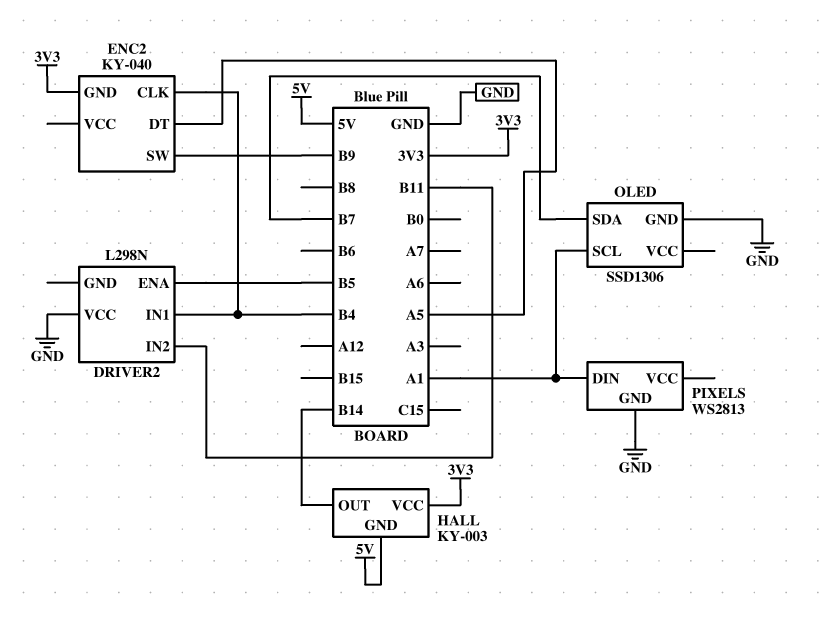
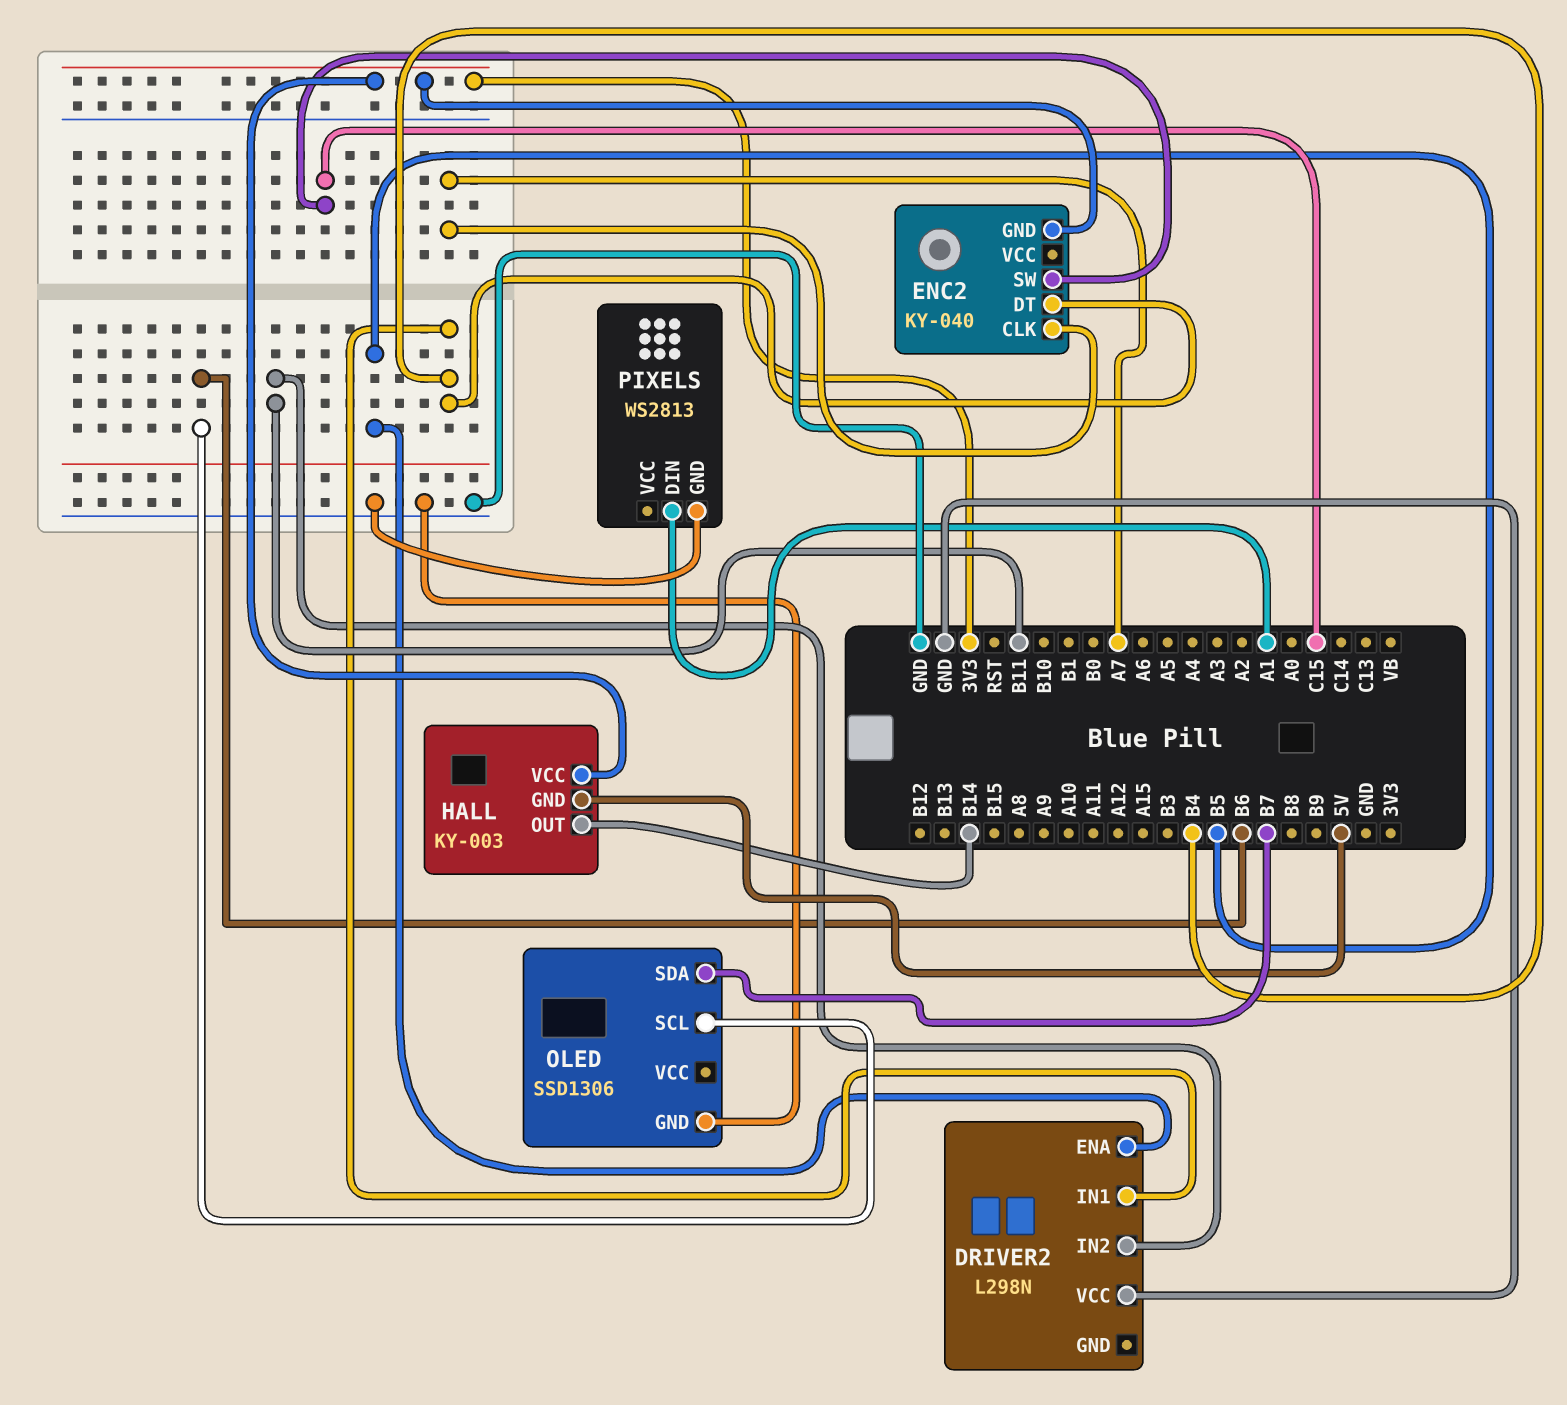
ENC2 pin CLK: B4 -> A7
ENC2 pin DT: A5 -> B4
ENC2 pin SW: B9 -> C15
OLED pin SCL: A1 -> B6

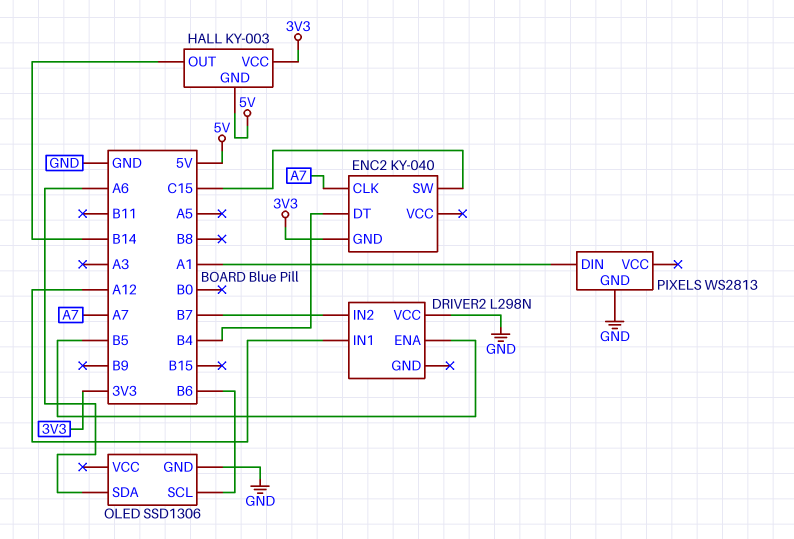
DRIVER2 pin IN1: B4 -> A12
DRIVER2 pin IN2: B11 -> B7
OLED pin SDA: B7 -> A6

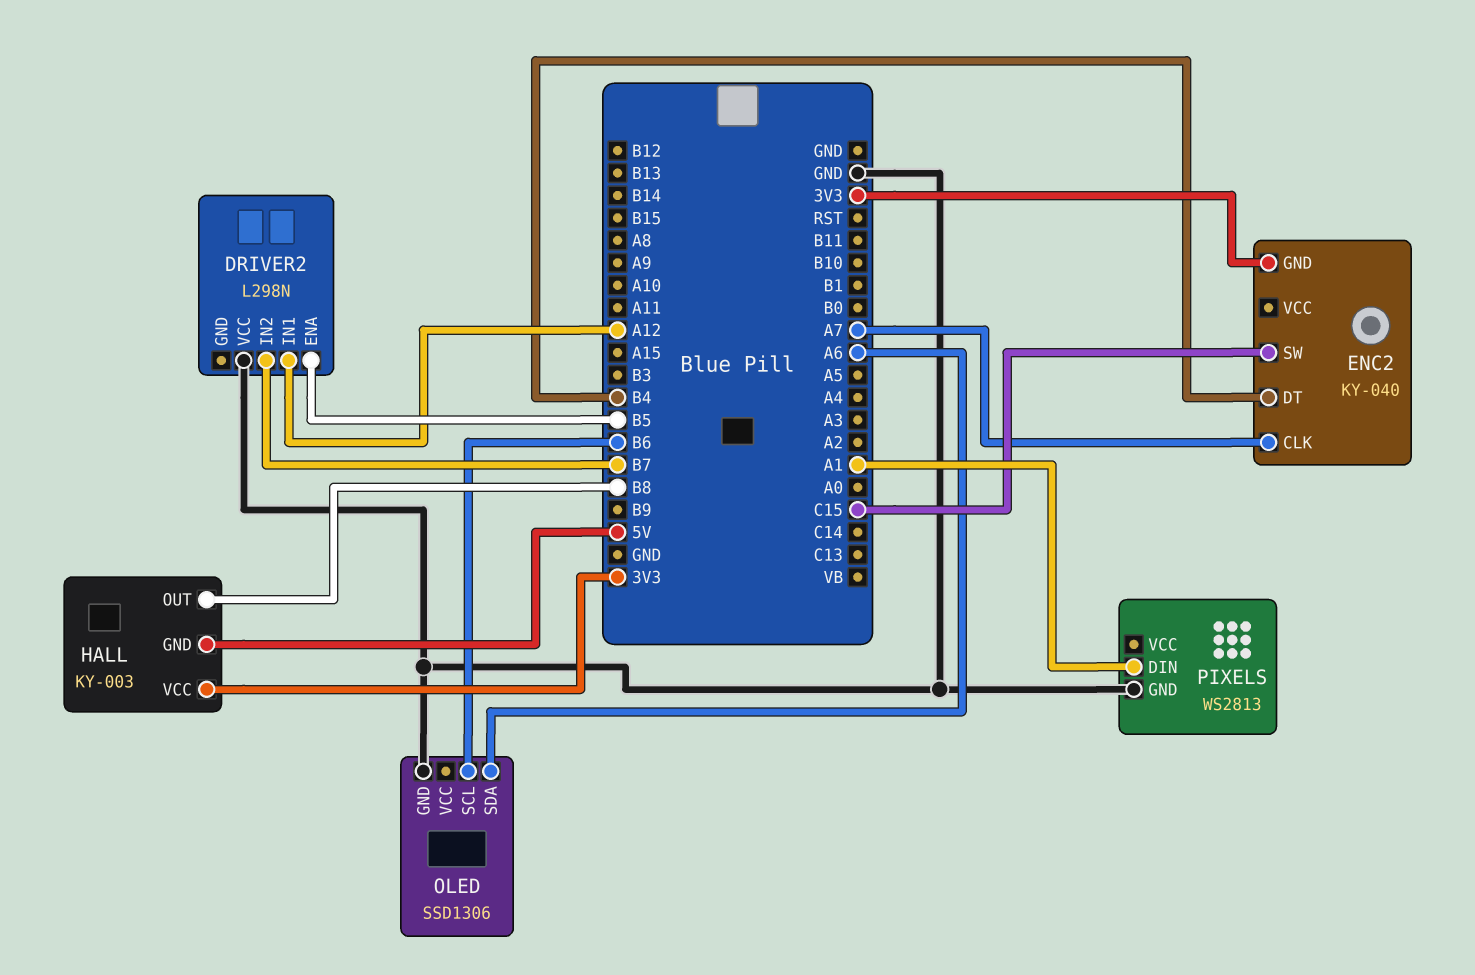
HALL pin OUT: B14 -> B8

